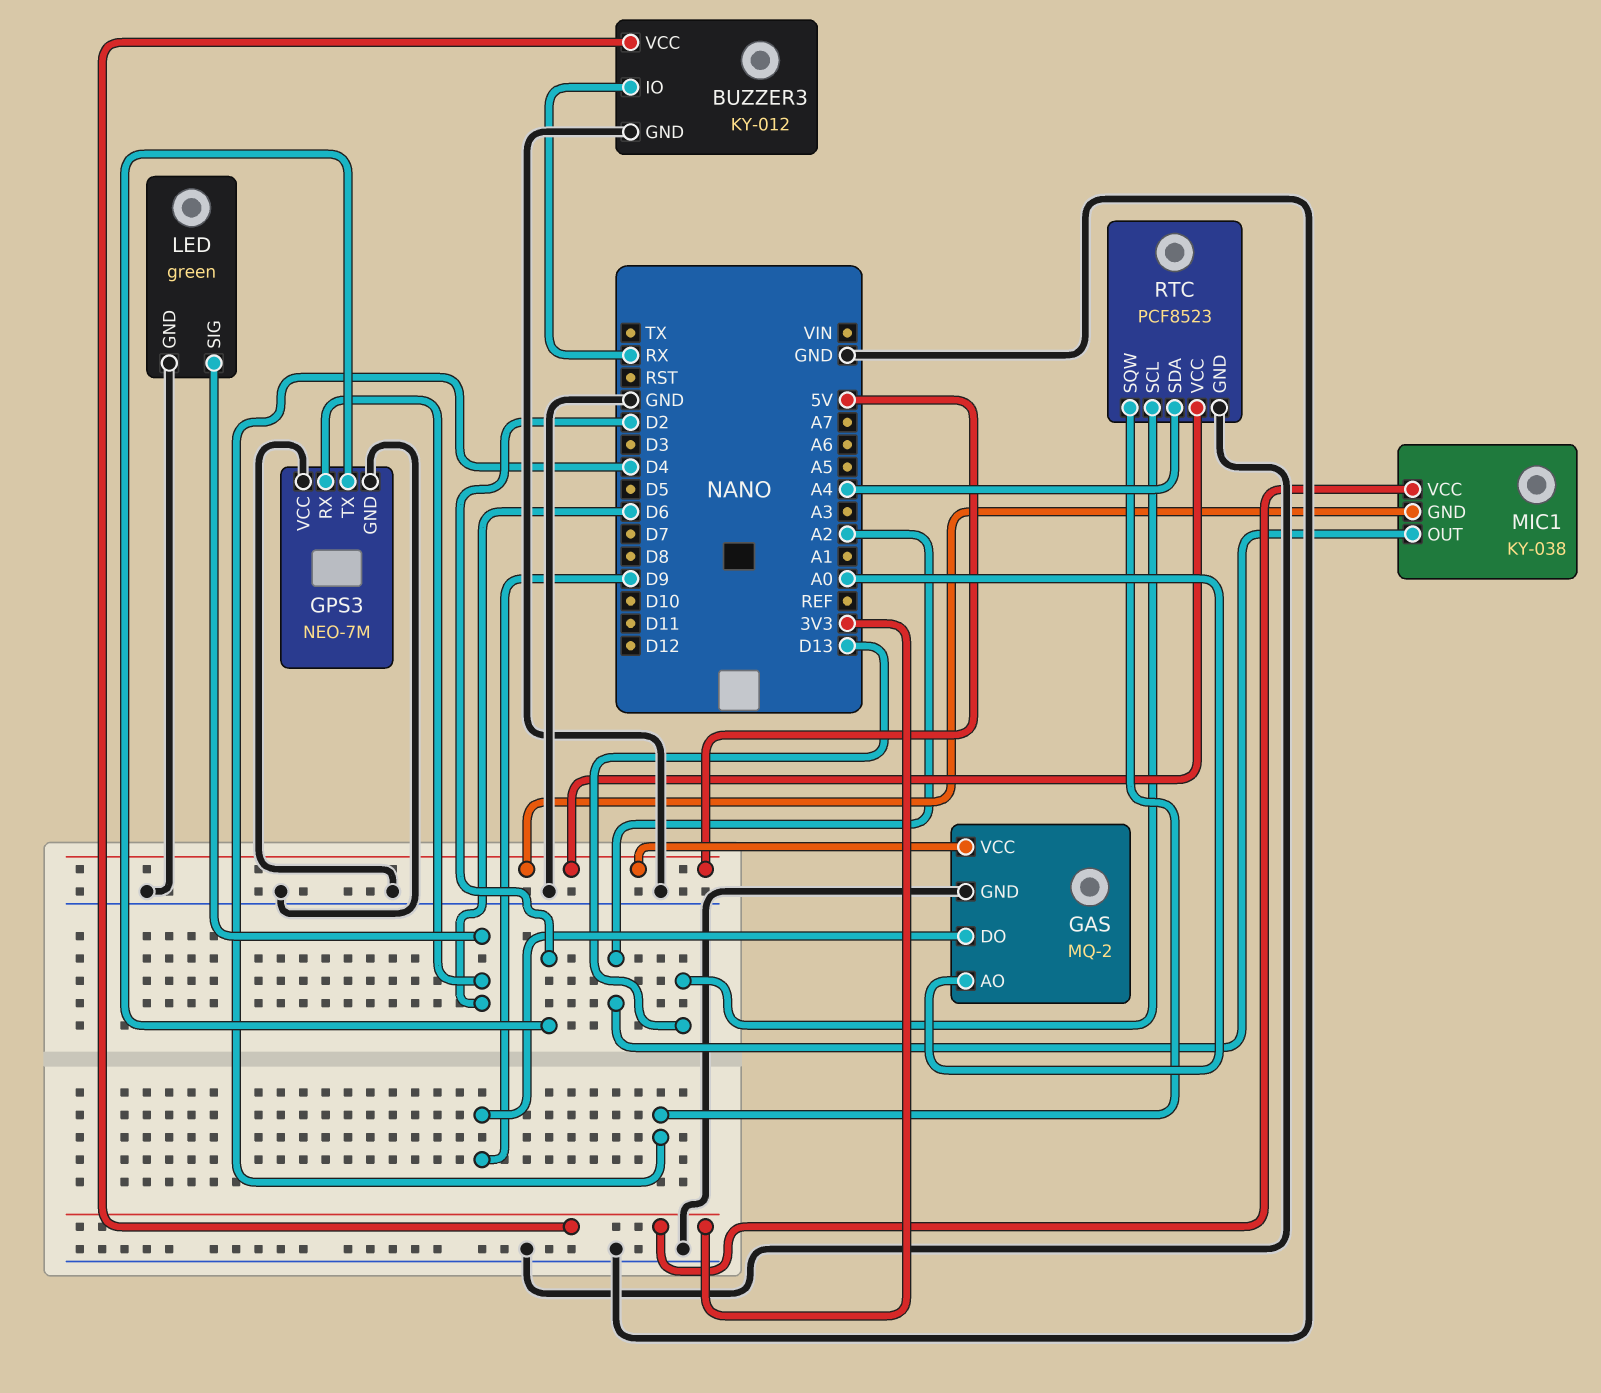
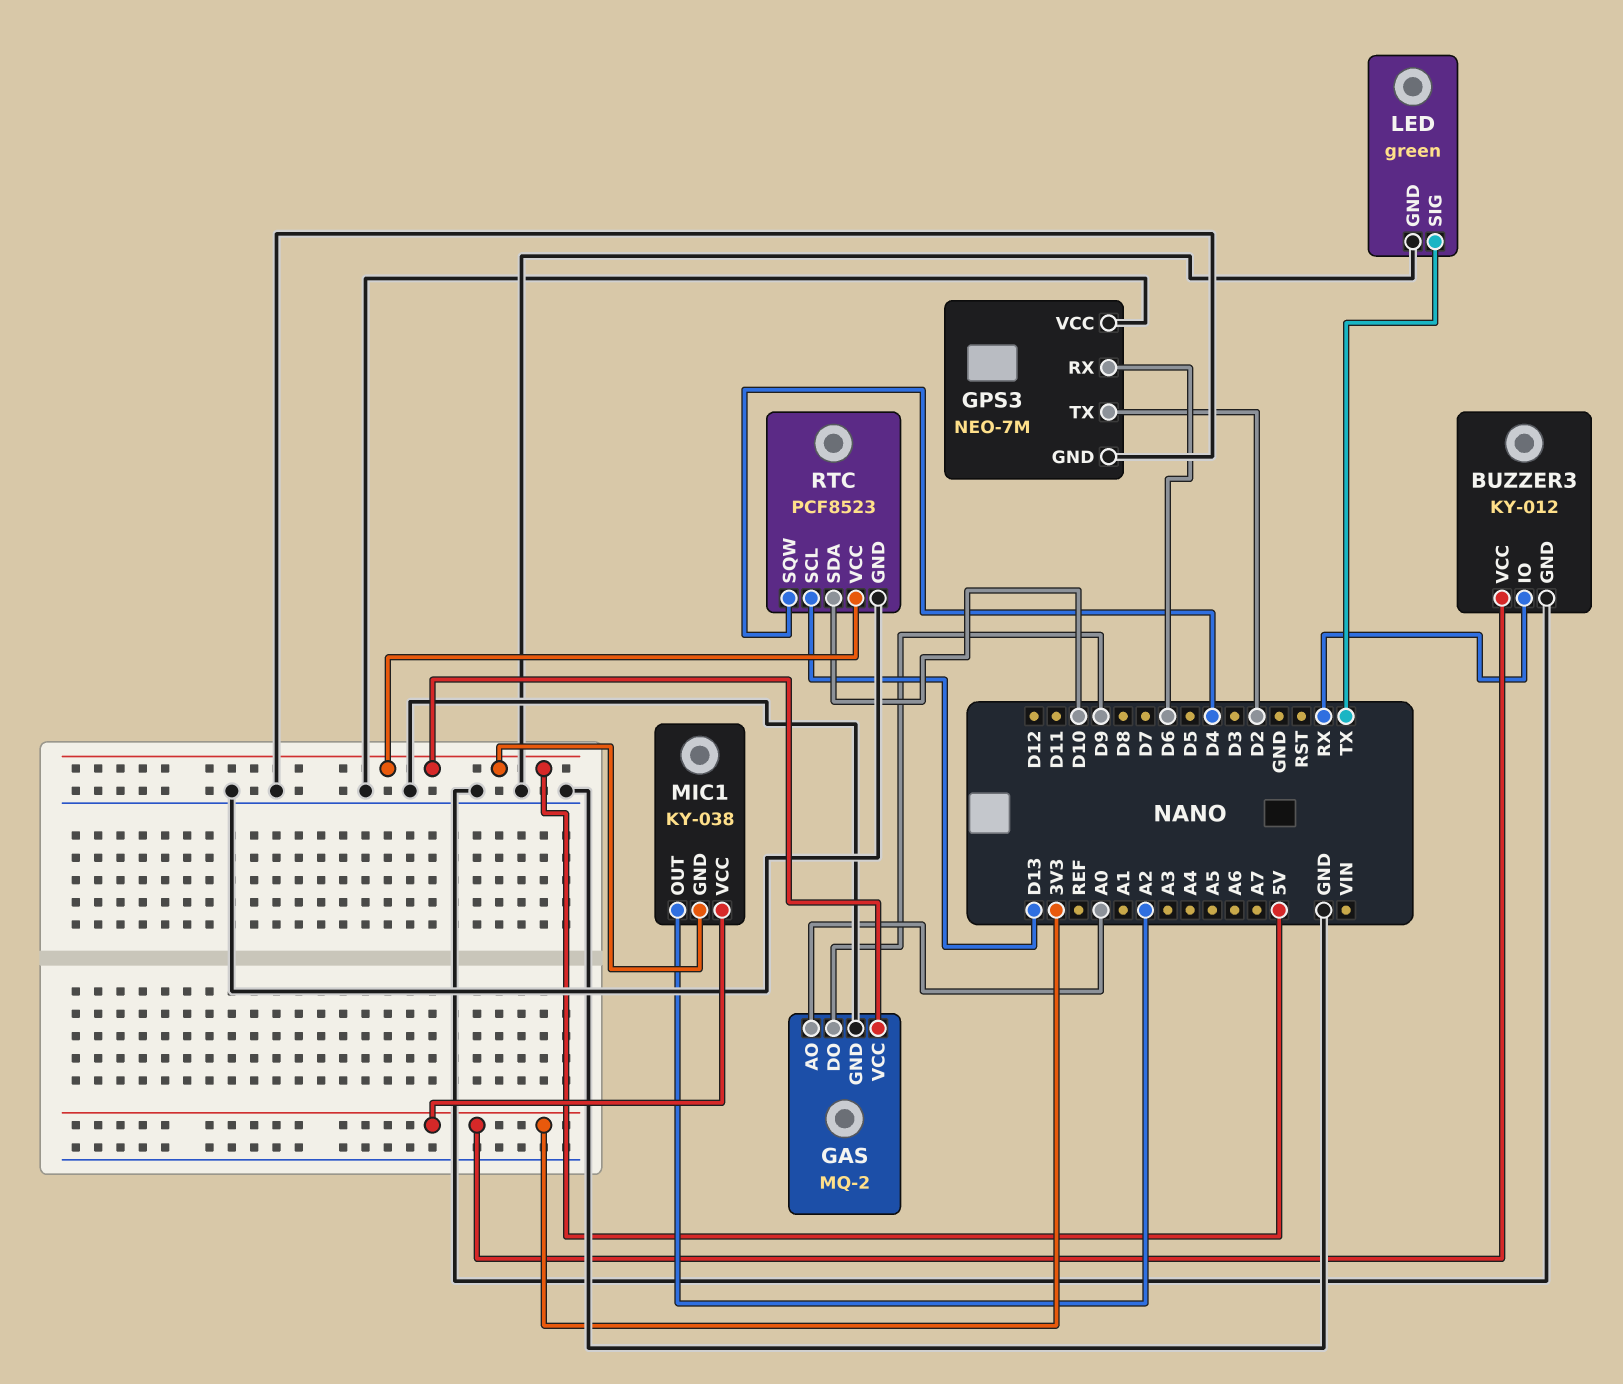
LED pin SIG: D6 -> TX
RTC pin SDA: A4 -> D10

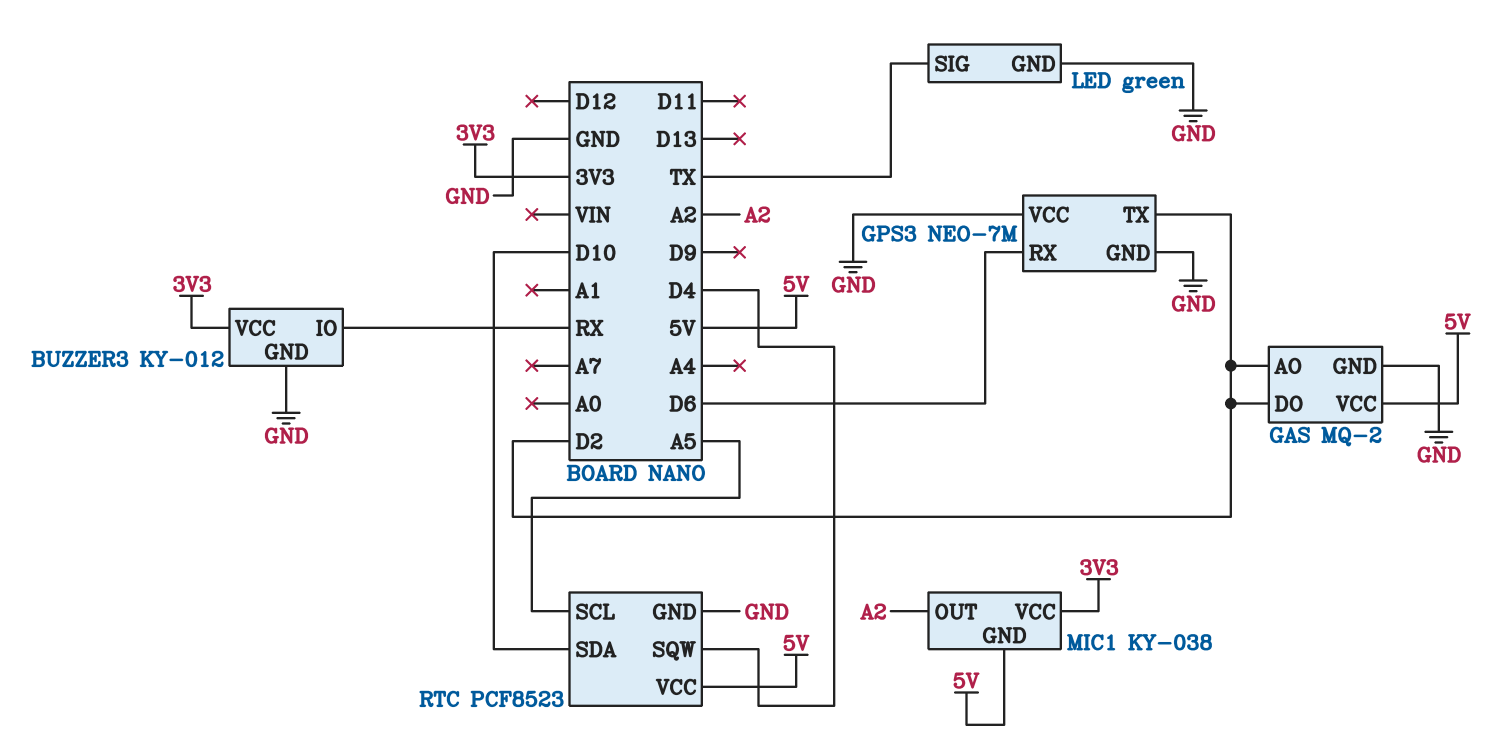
GAS pin AO: A0 -> D2
GAS pin DO: D9 -> D2
RTC pin SCL: D13 -> A5

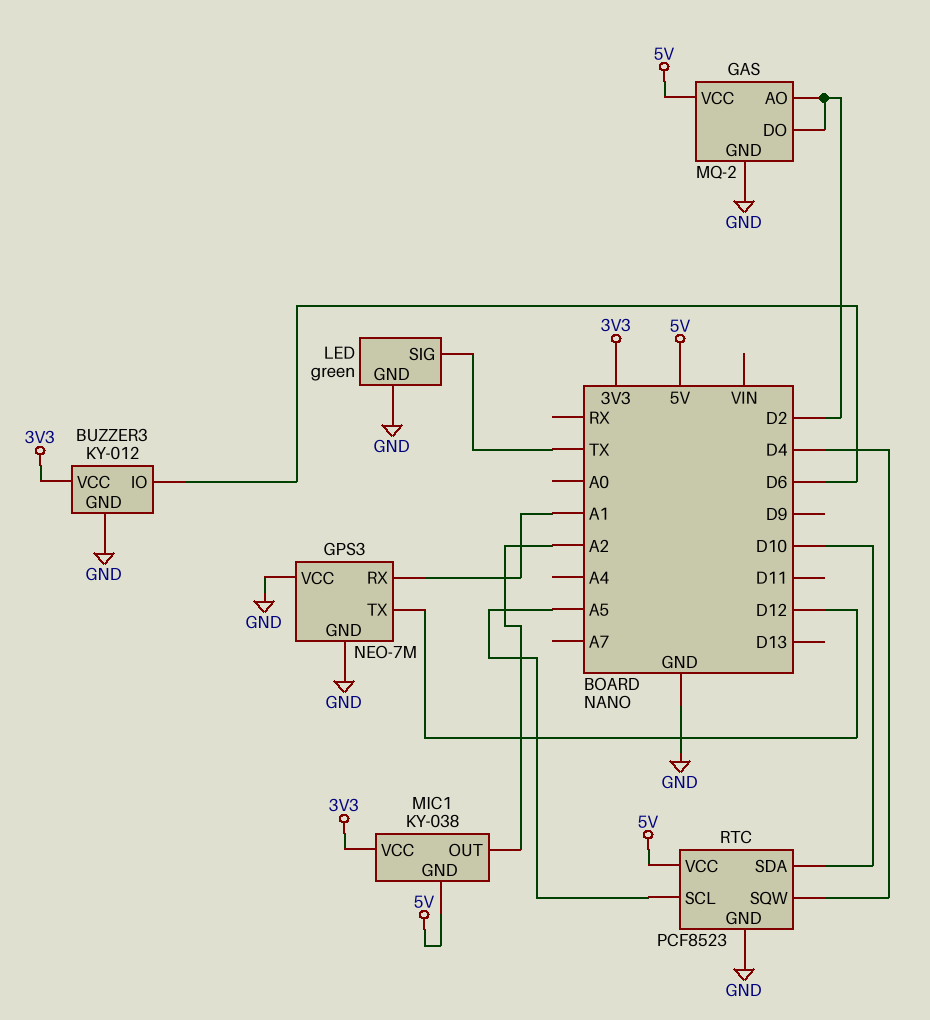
BUZZER3 pin IO: RX -> D6
GPS3 pin RX: D6 -> A1
GPS3 pin TX: D2 -> D12

